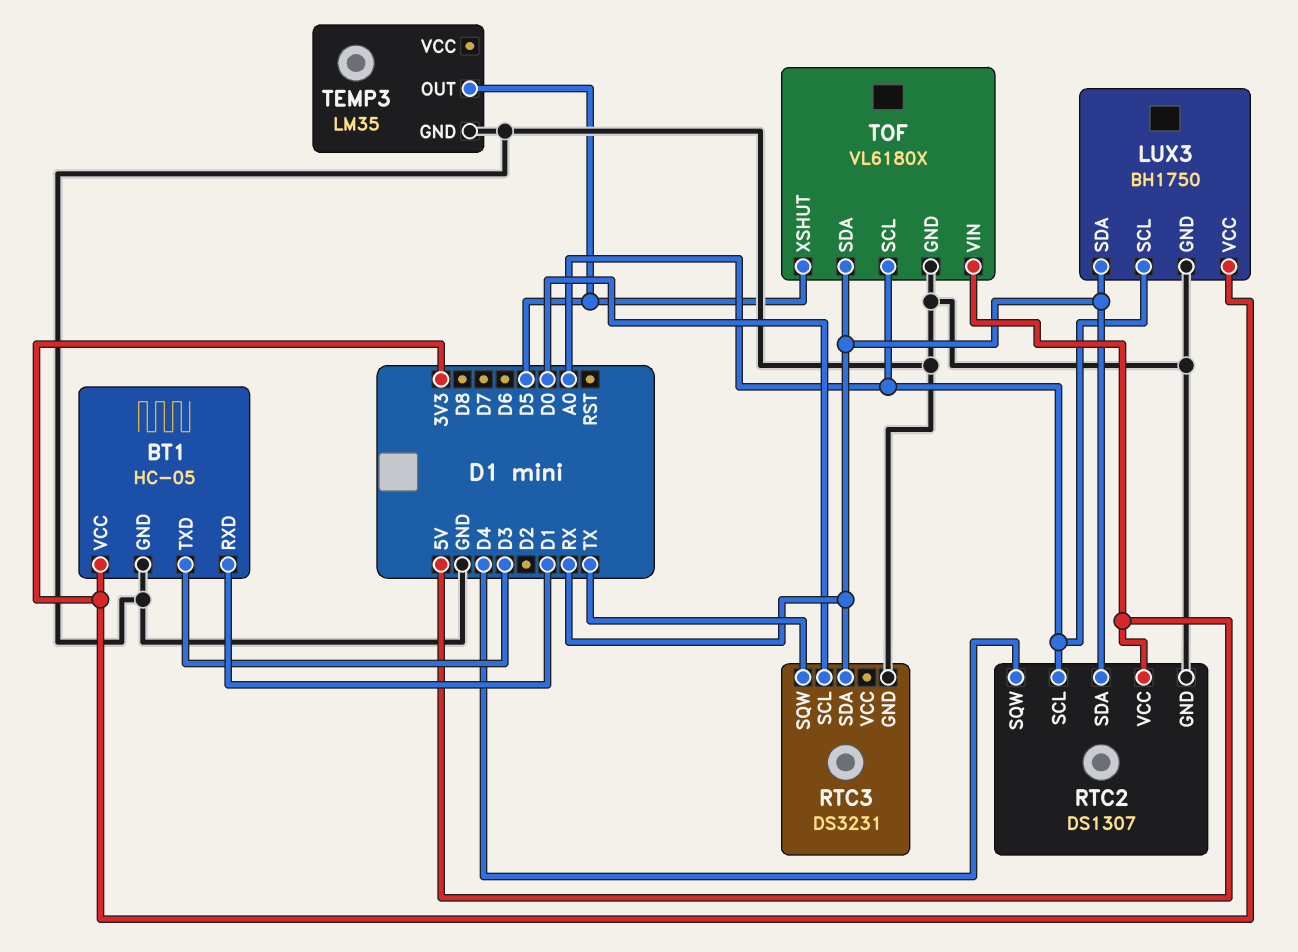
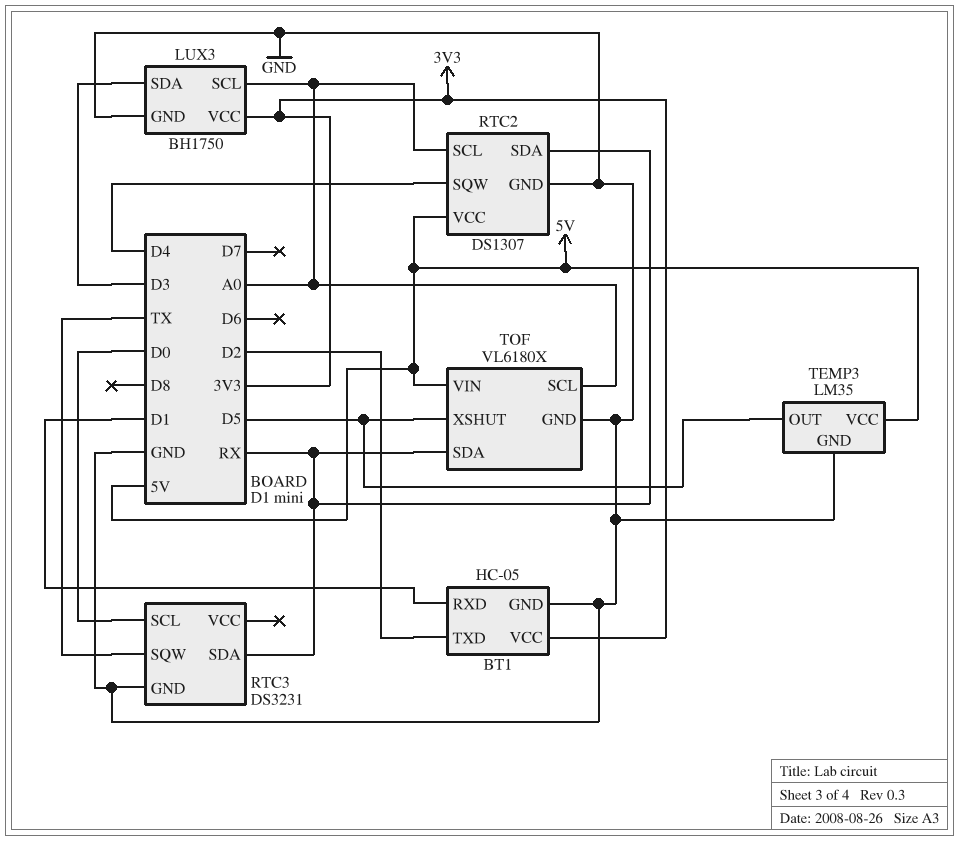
BT1 pin TXD: D3 -> D2
LUX3 pin SDA: RX -> D3
TEMP3 pin VCC: none -> 5V

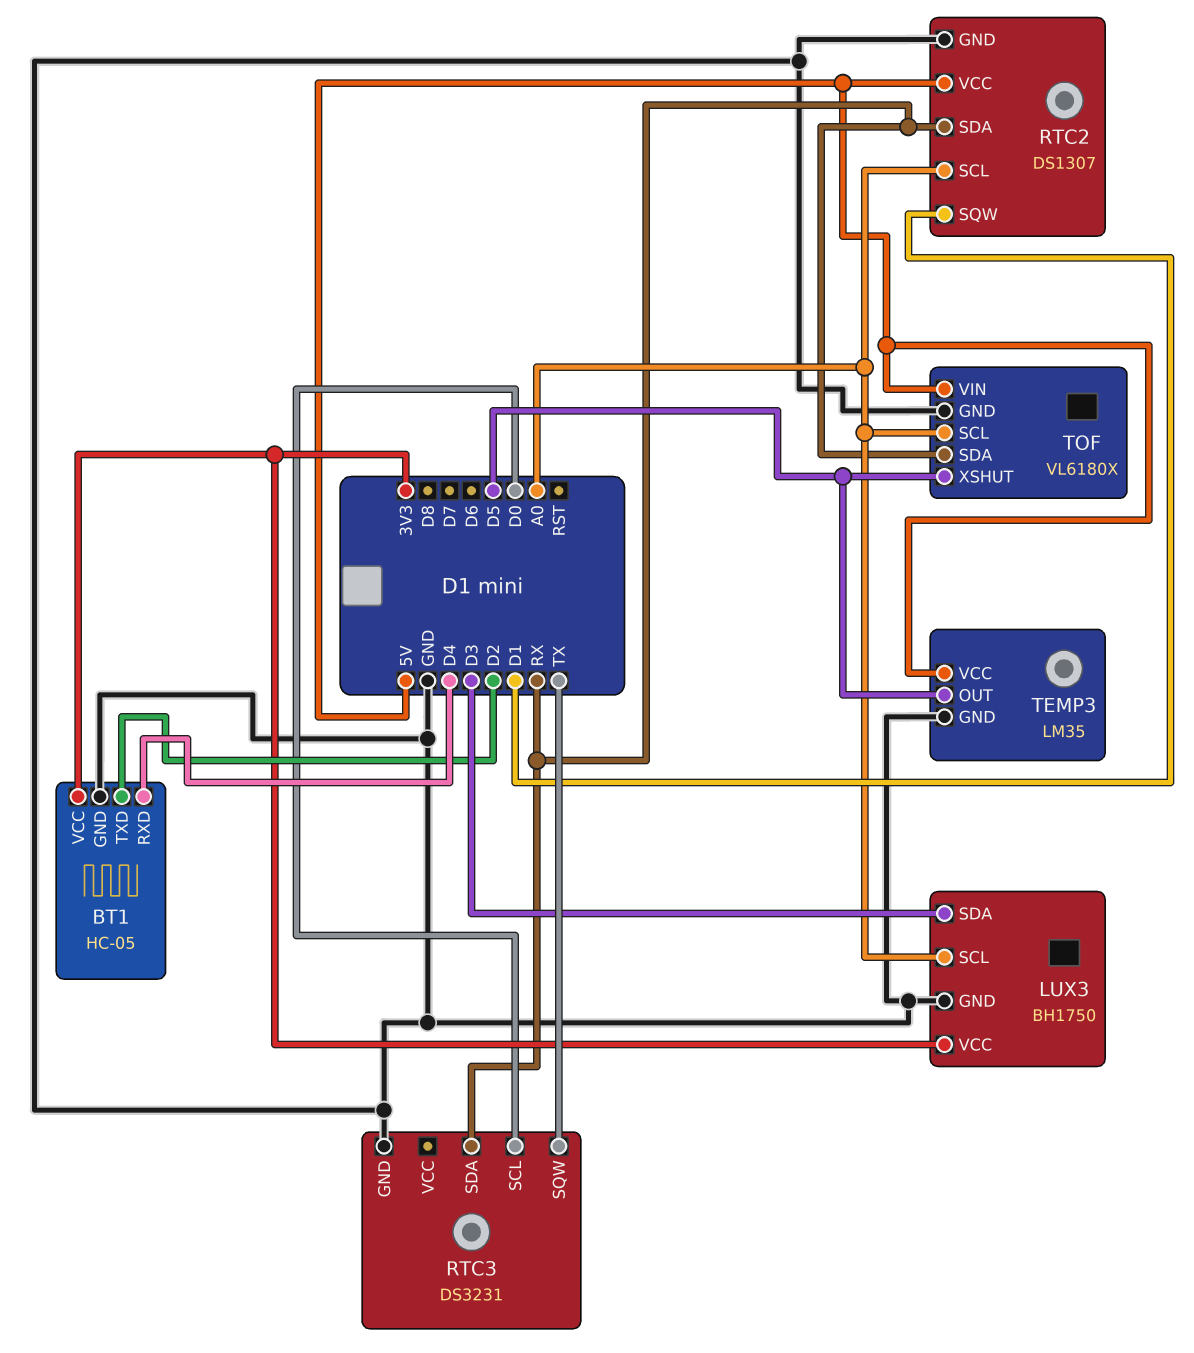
BT1 pin RXD: D1 -> D4
RTC2 pin SQW: D4 -> D1

